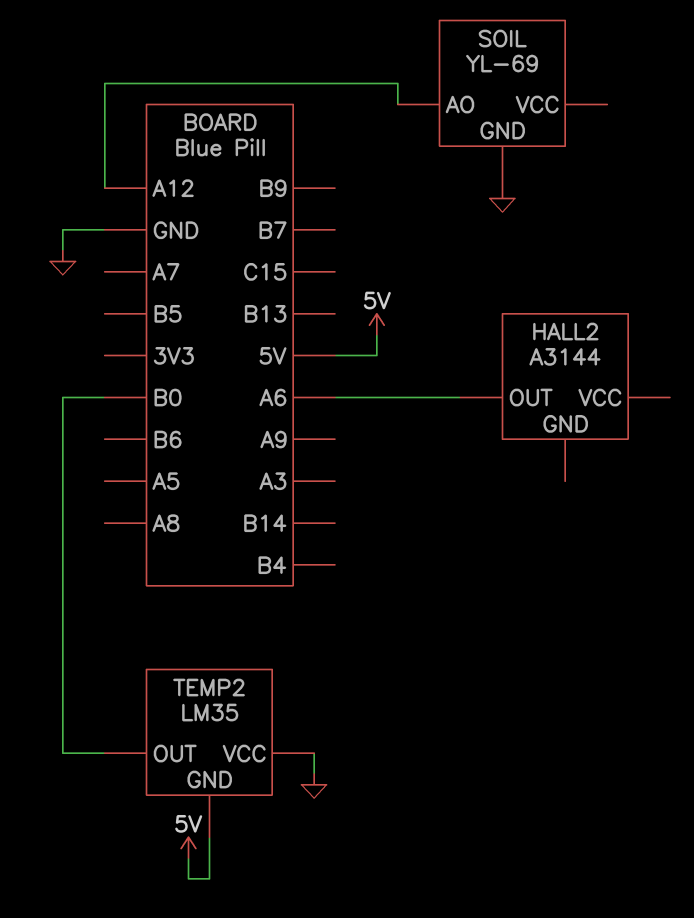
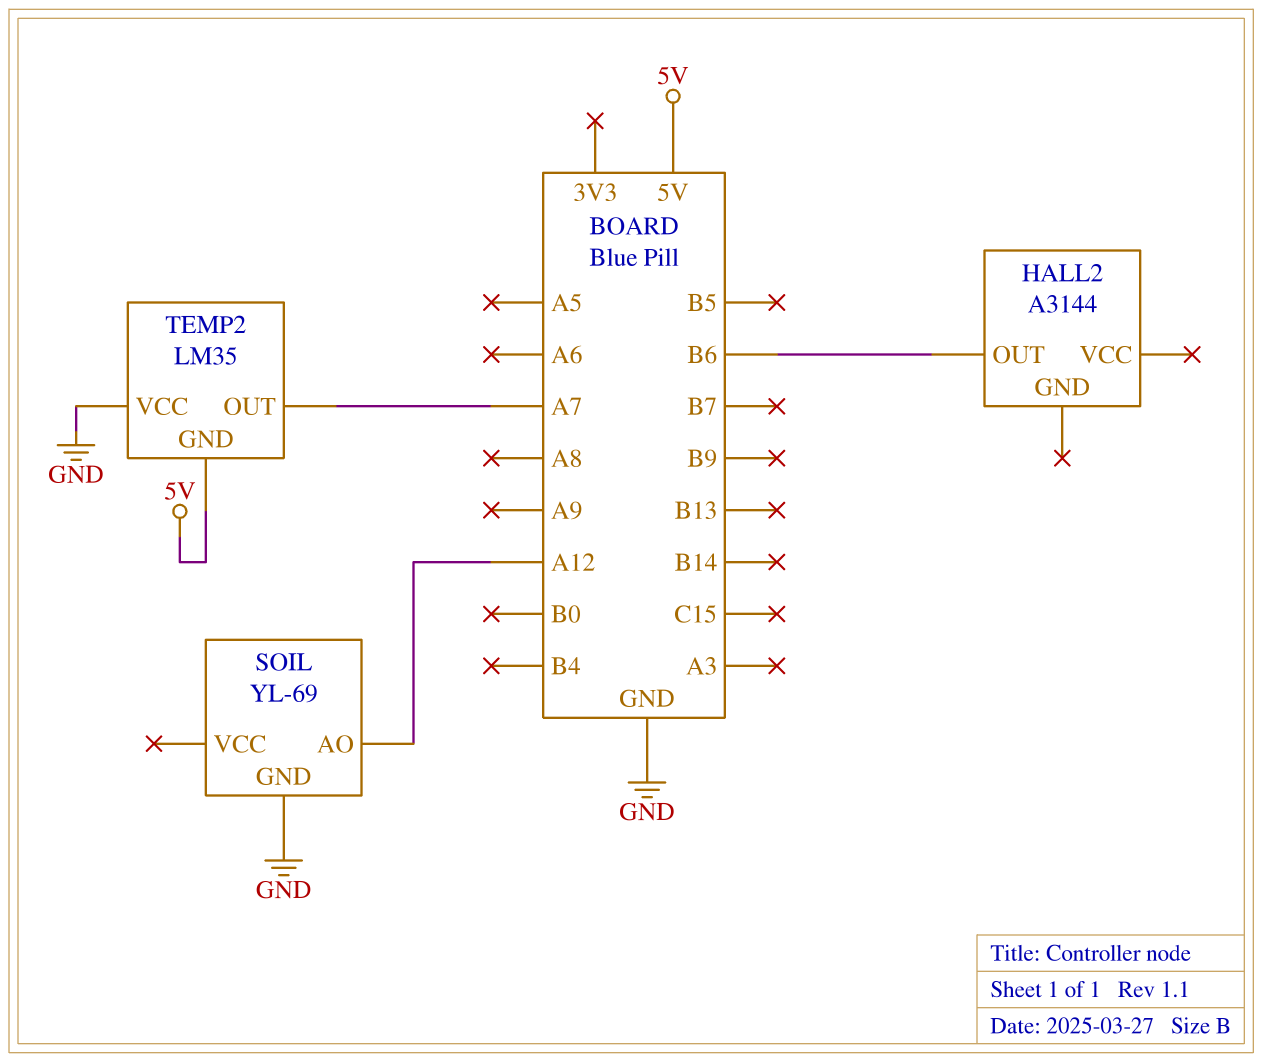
HALL2 pin OUT: A6 -> B6
TEMP2 pin OUT: B0 -> A7

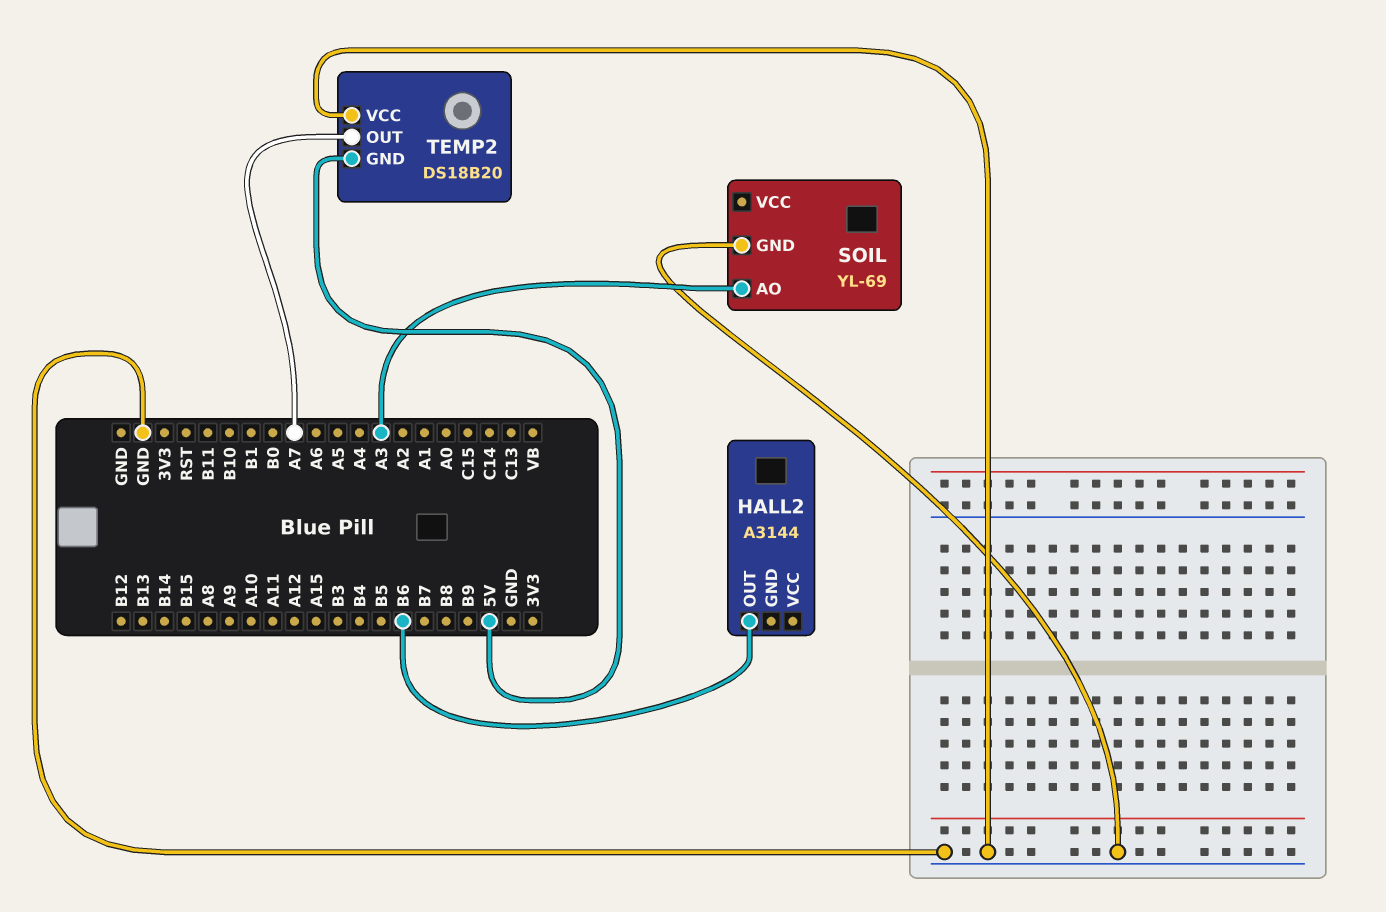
SOIL pin AO: A12 -> A3
TEMP2: LM35 -> DS18B20

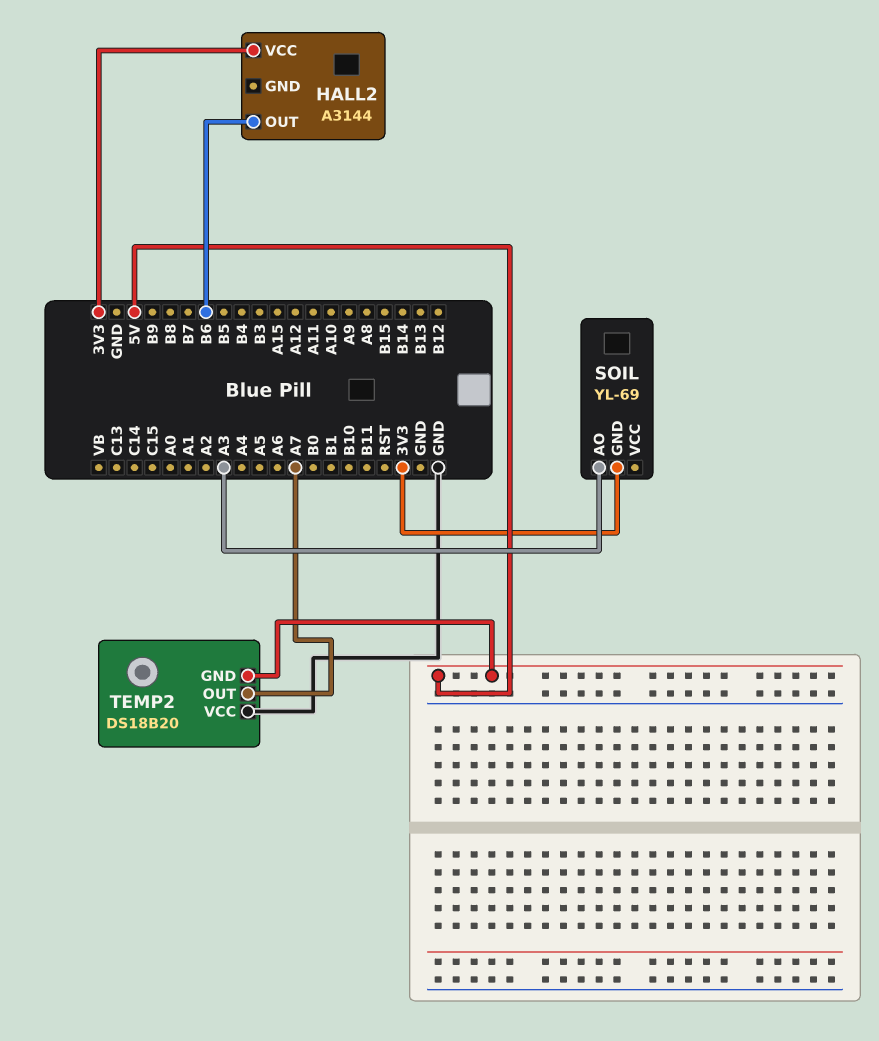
HALL2 pin VCC: none -> 3V3
SOIL pin GND: GND -> 3V3

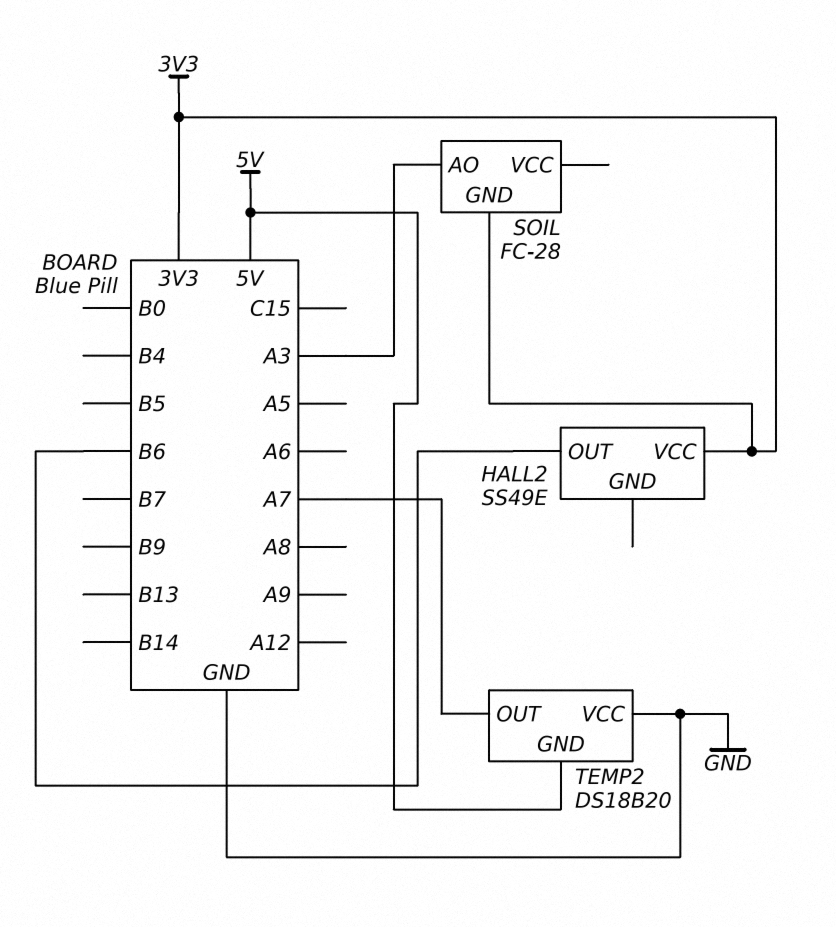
HALL2: A3144 -> SS49E
SOIL: YL-69 -> FC-28

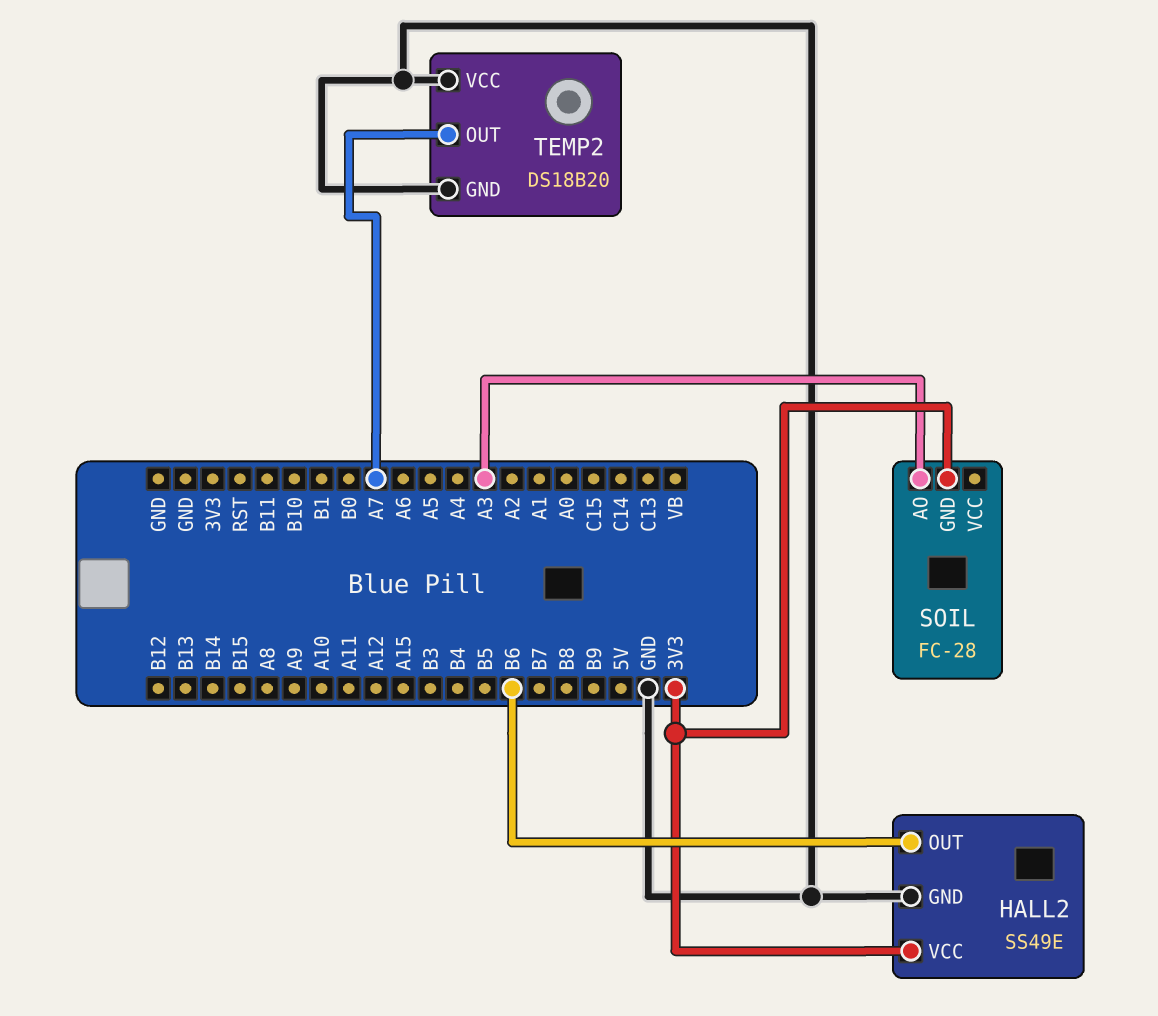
HALL2 pin GND: none -> GND
TEMP2 pin GND: 5V -> GND

